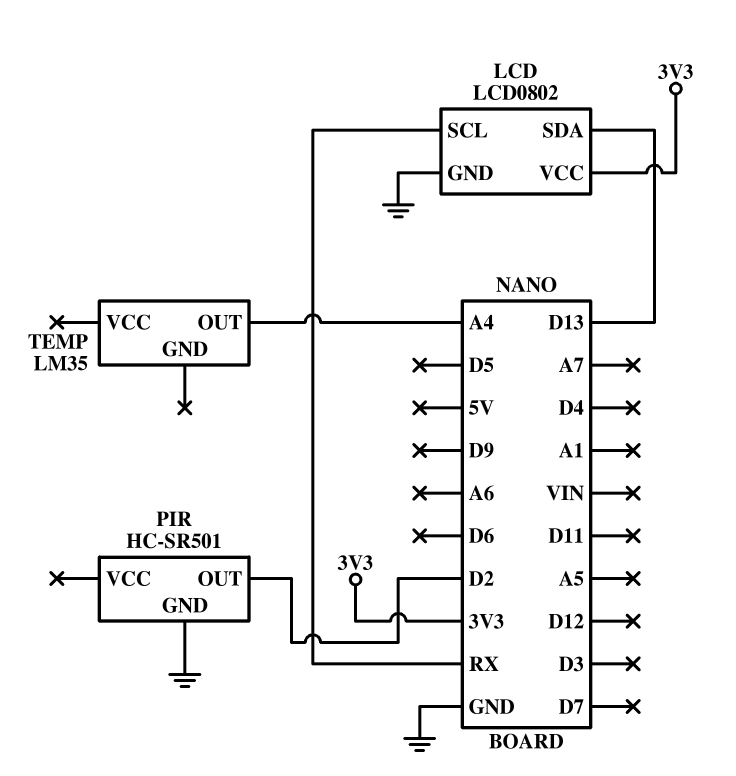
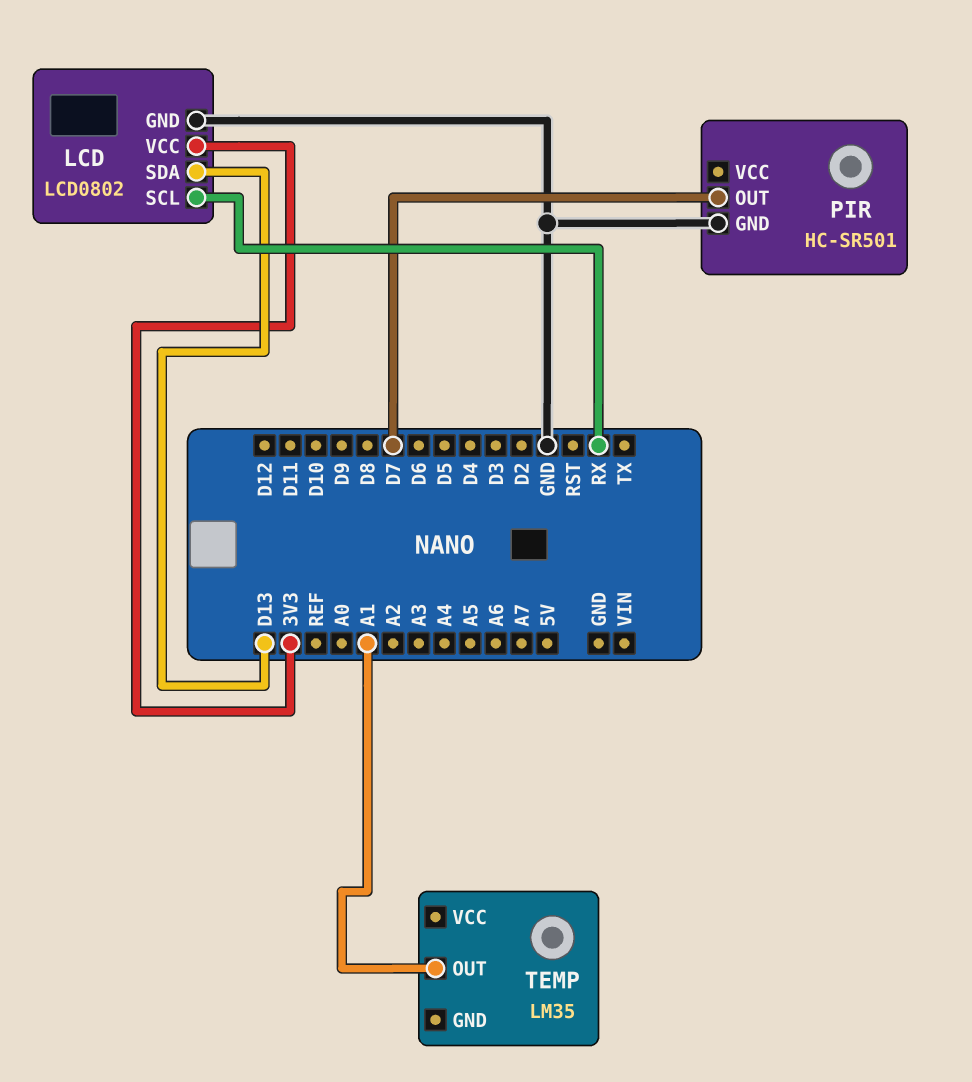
PIR pin OUT: D2 -> D7
TEMP pin OUT: A4 -> A1

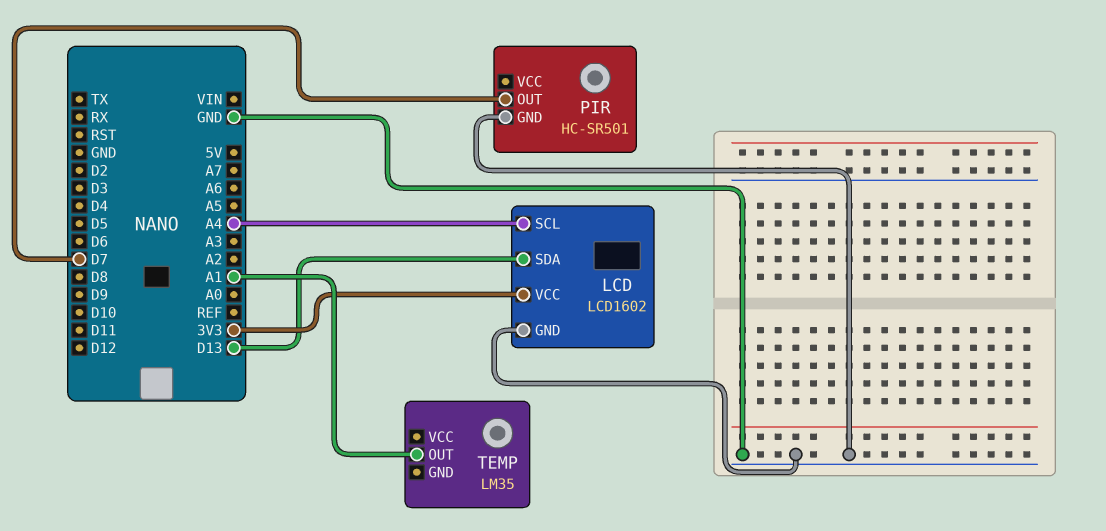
LCD: LCD0802 -> LCD1602
LCD pin SCL: RX -> A4

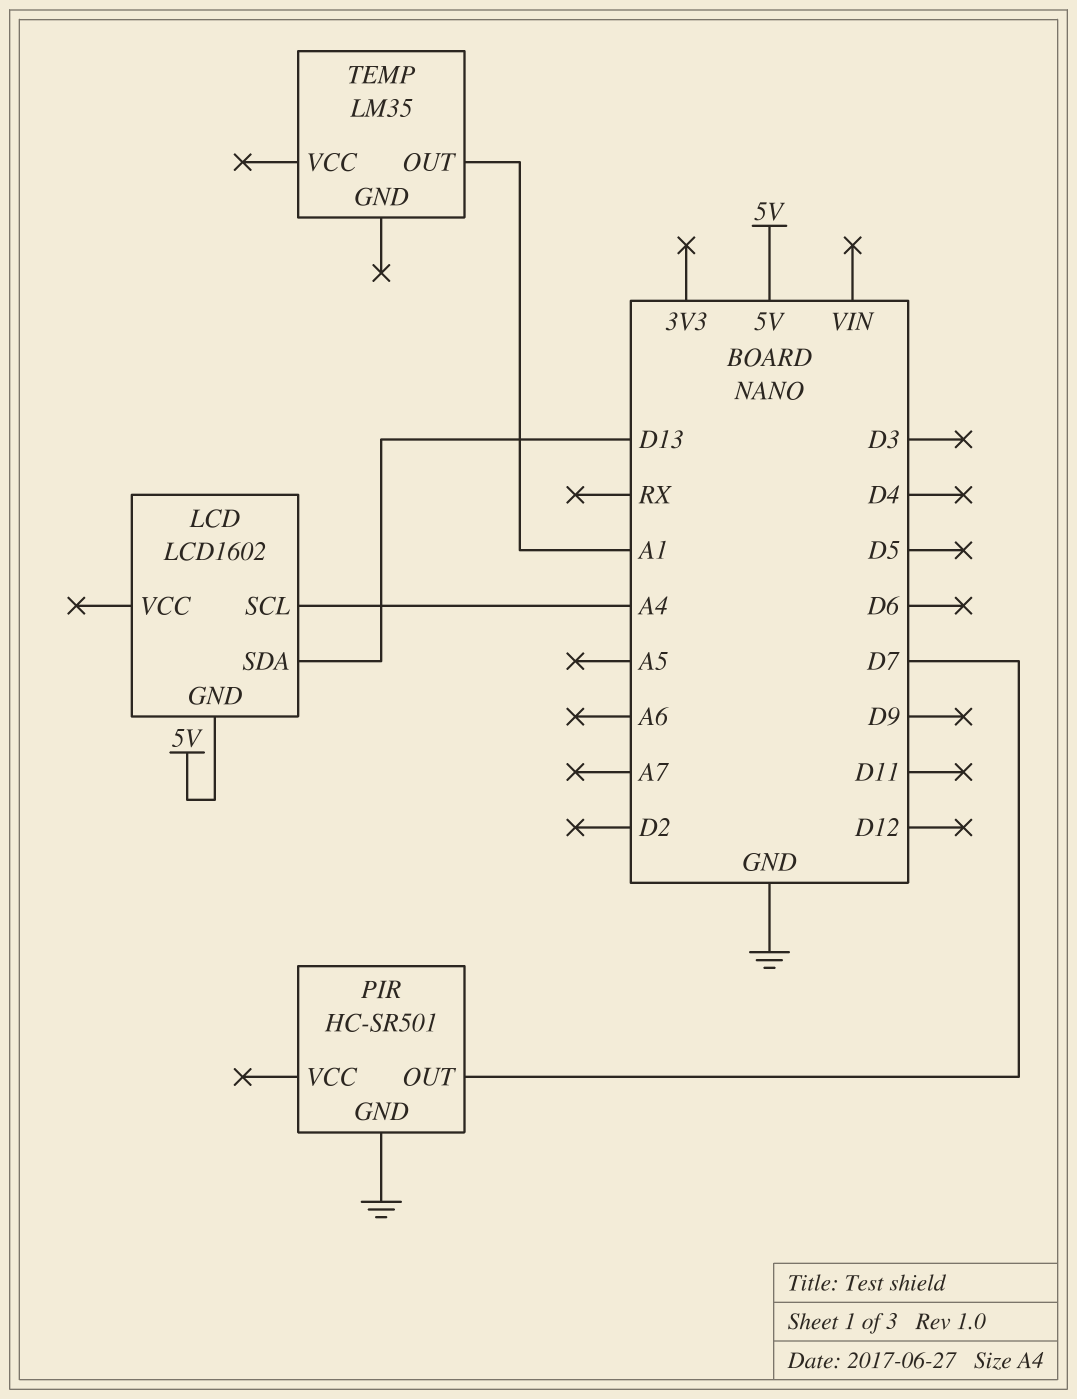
LCD pin GND: GND -> 5V
LCD pin VCC: 3V3 -> none

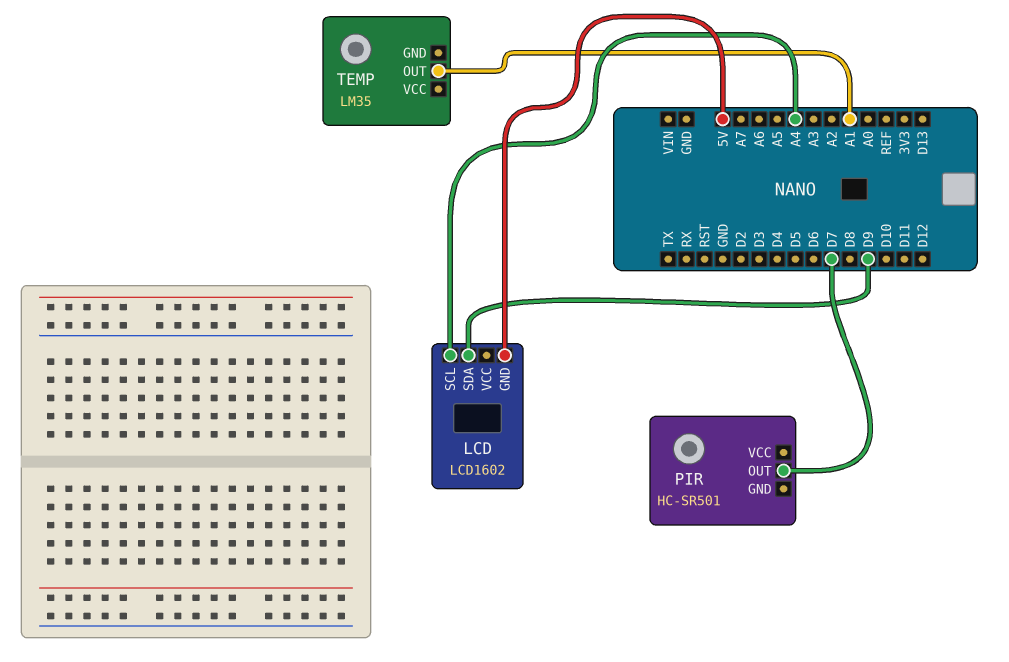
LCD pin SDA: D13 -> D9
PIR pin GND: GND -> none

